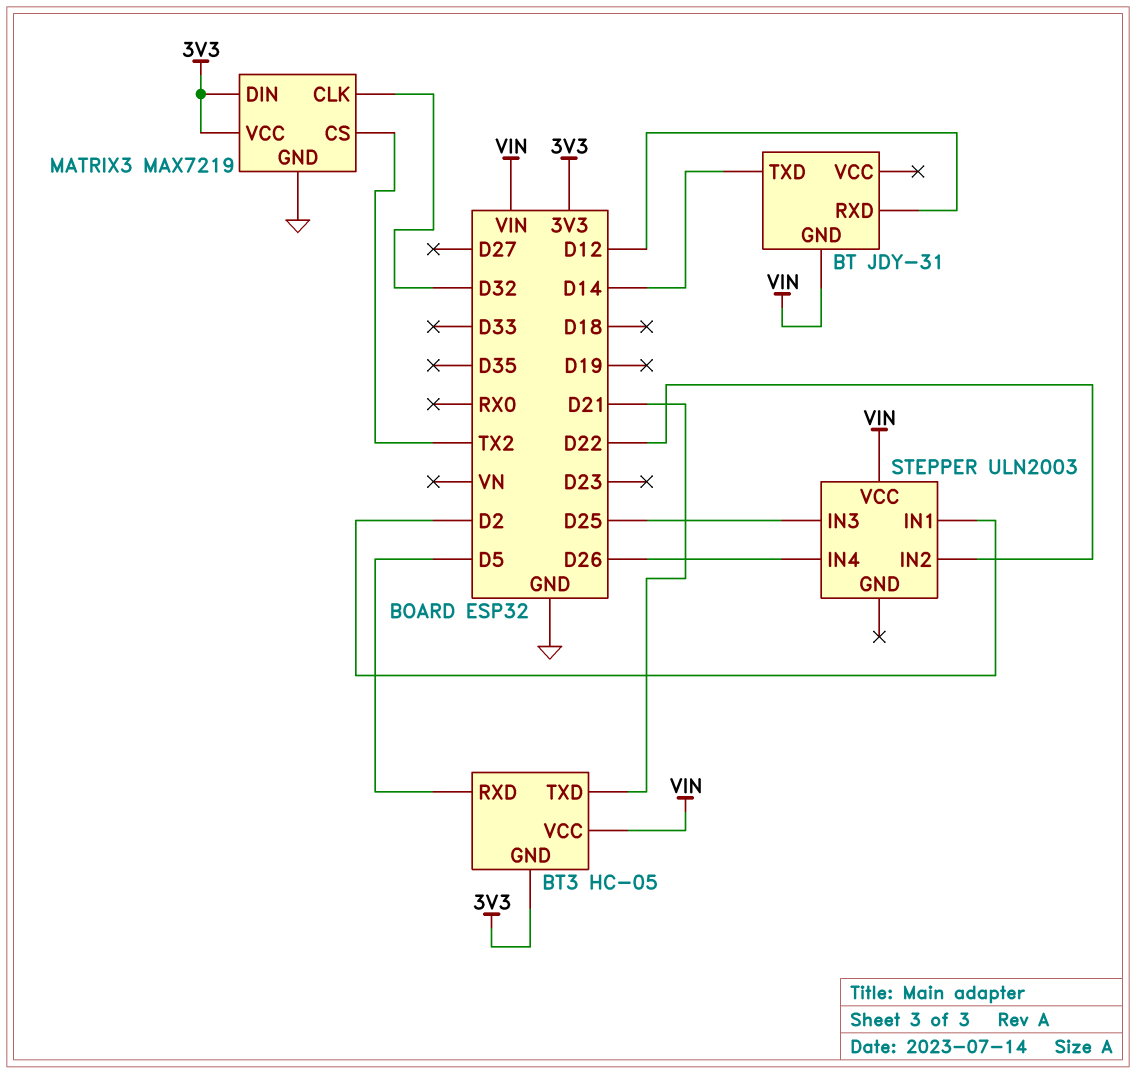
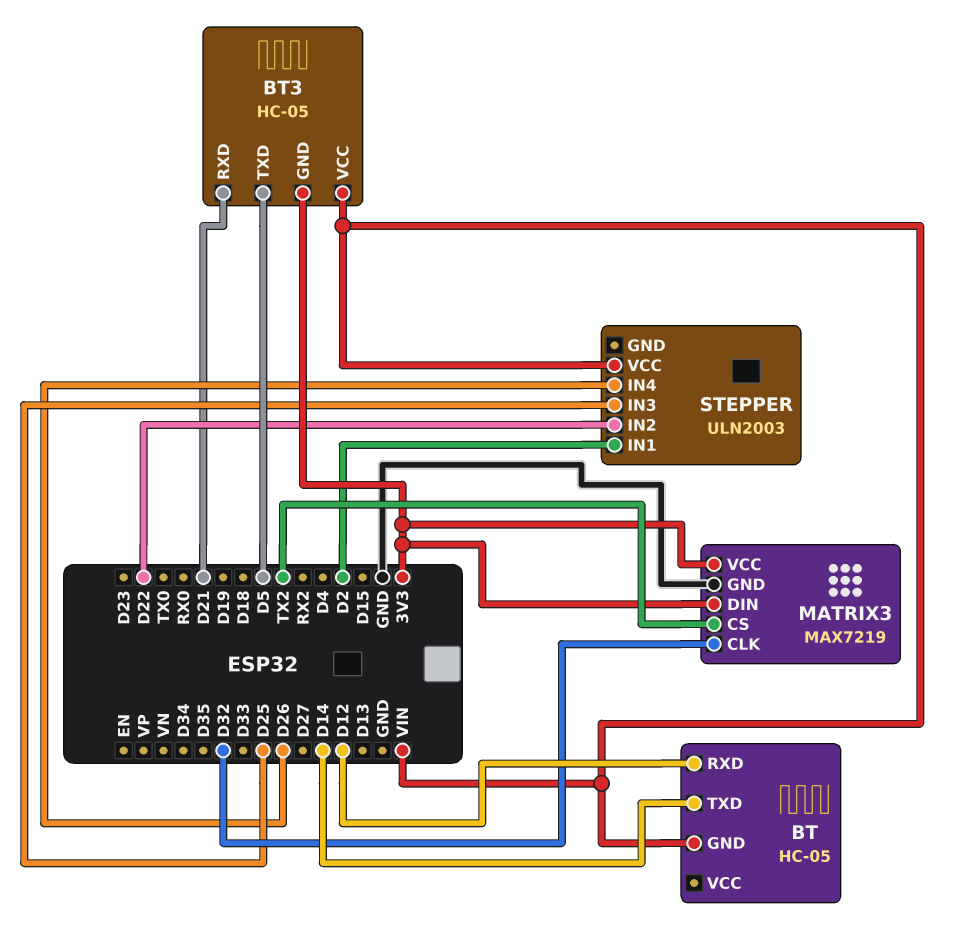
BT: JDY-31 -> HC-05
BT3 pin RXD: D5 -> D21
BT3 pin TXD: D21 -> D5

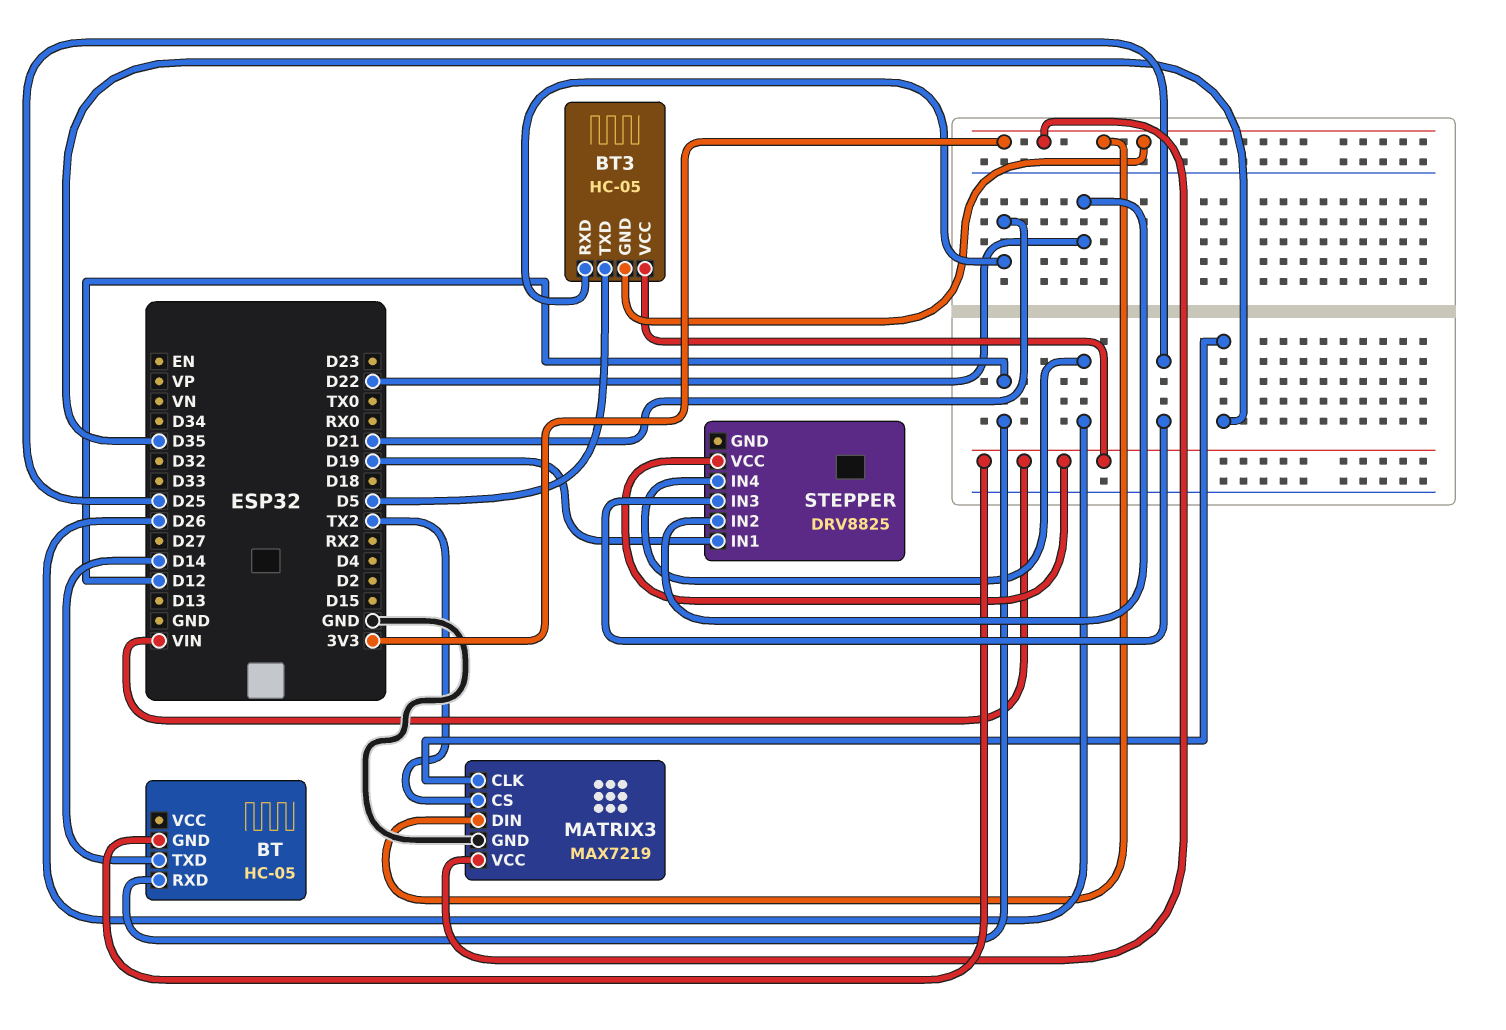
MATRIX3 pin CLK: D32 -> D35
STEPPER: ULN2003 -> DRV8825
STEPPER pin IN1: D2 -> D19

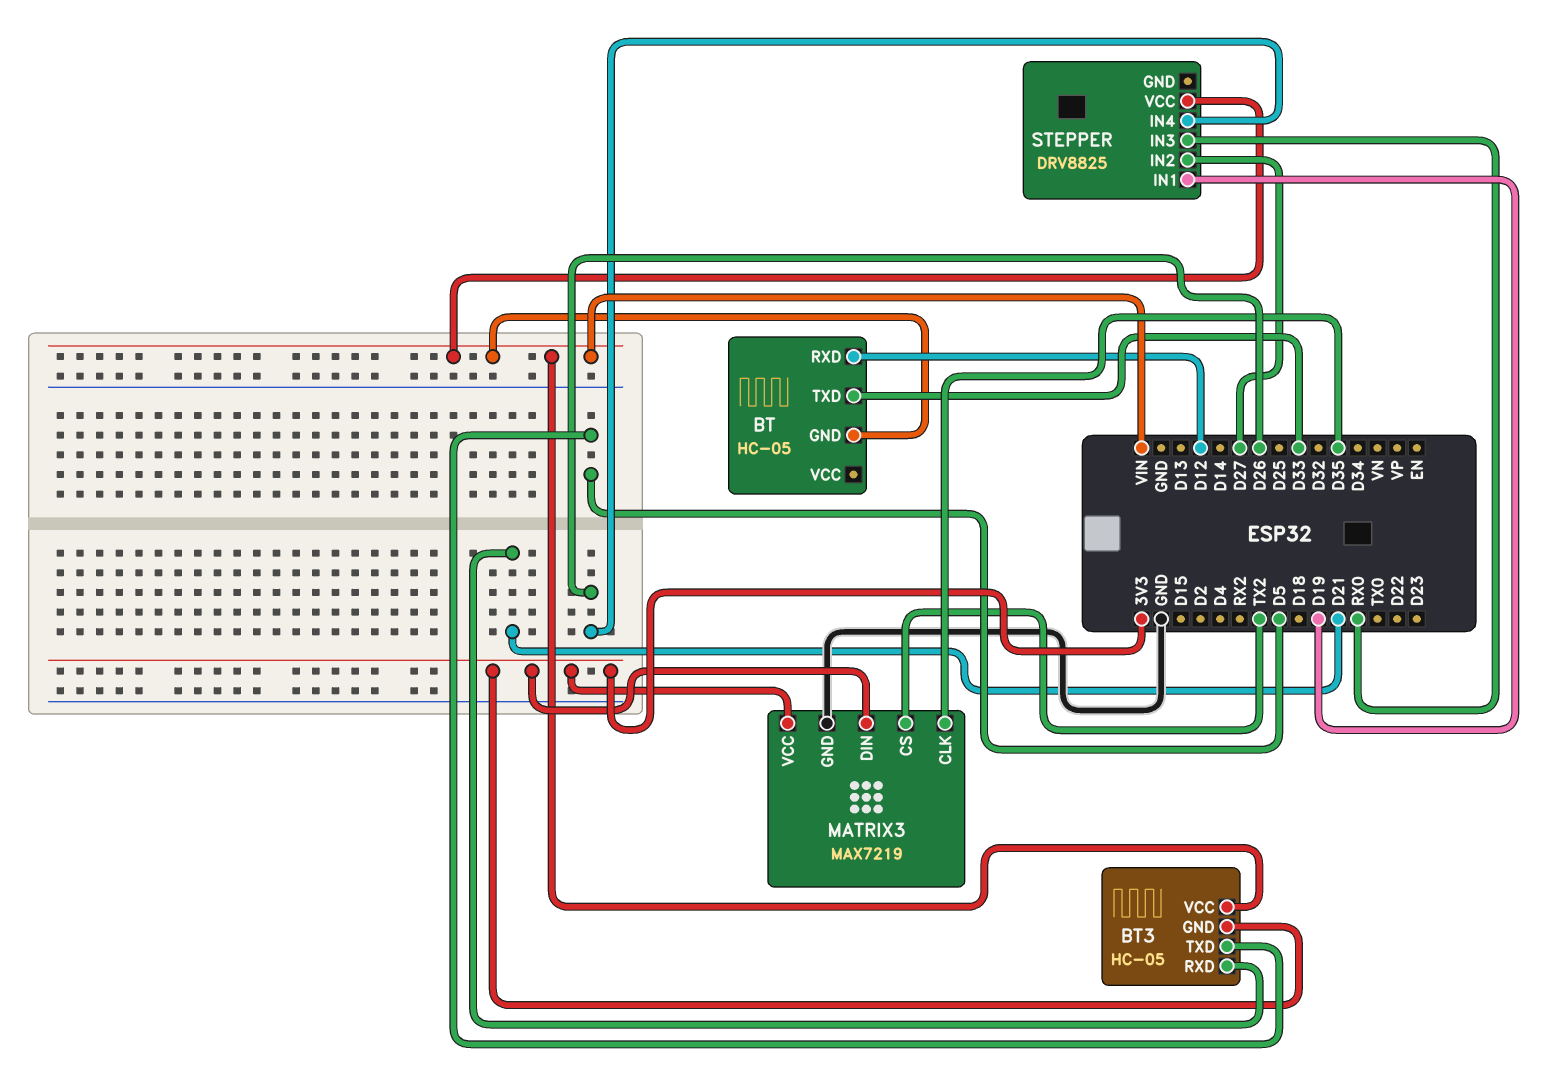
BT pin TXD: D14 -> D33
STEPPER pin IN2: D22 -> D27
STEPPER pin IN3: D25 -> RX0

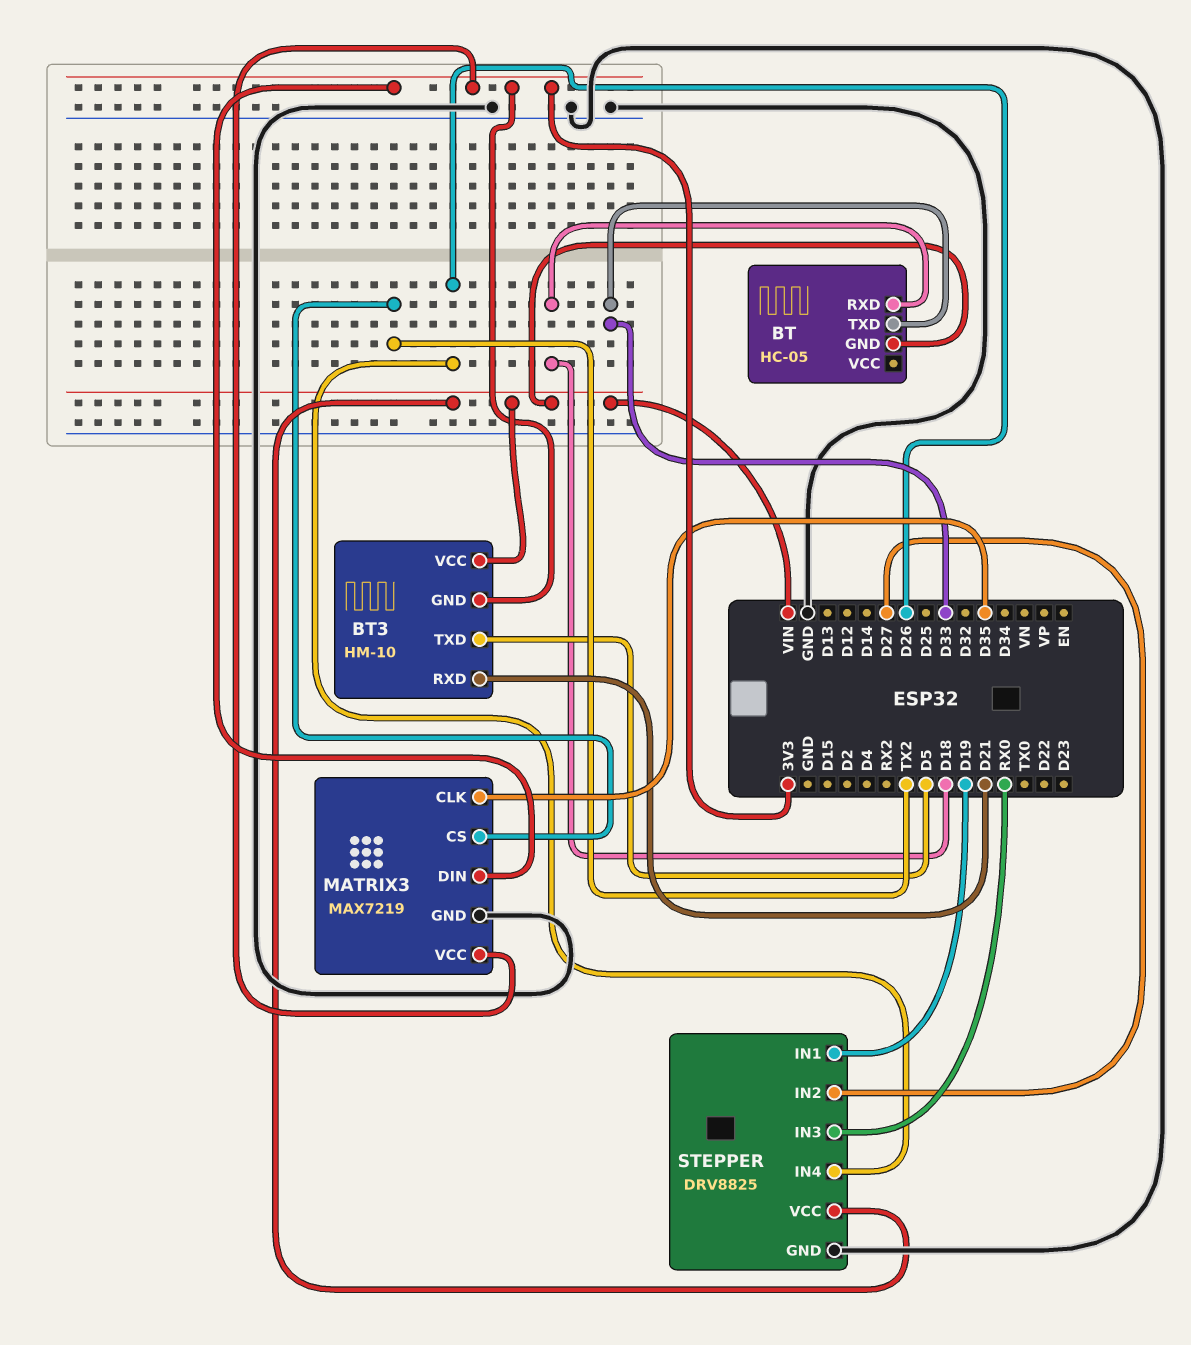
BT pin RXD: D12 -> D18
BT3: HC-05 -> HM-10
STEPPER pin GND: none -> GND

